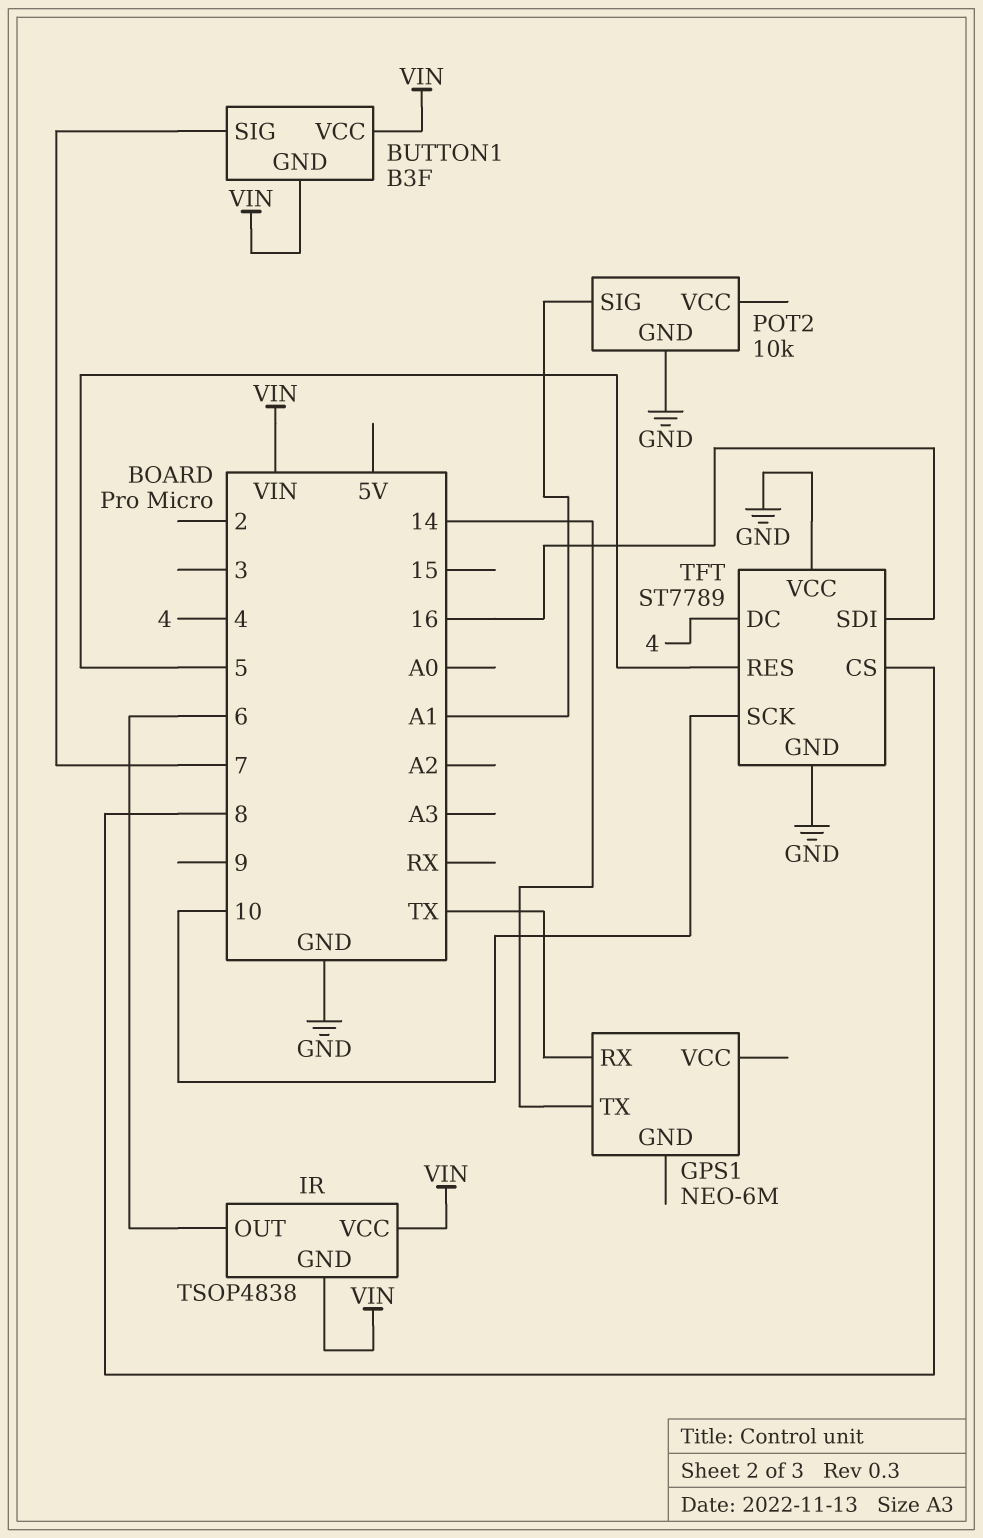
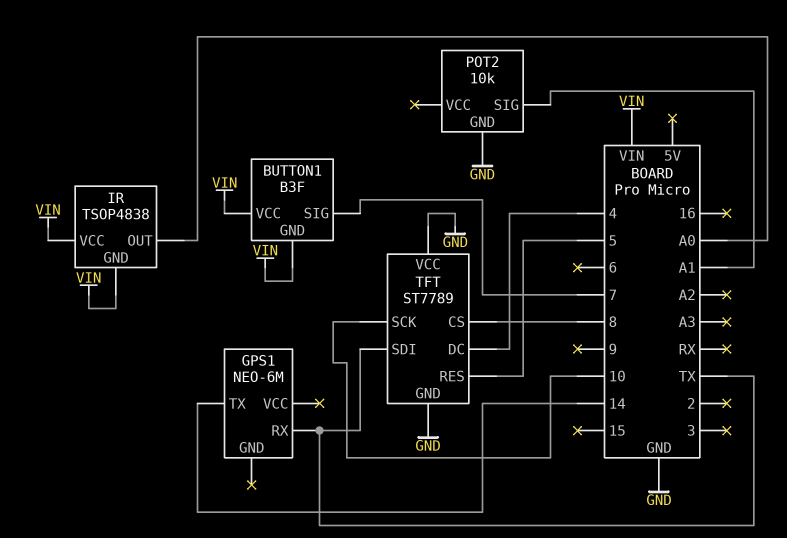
IR pin OUT: 6 -> A0
TFT pin SDI: 16 -> TX

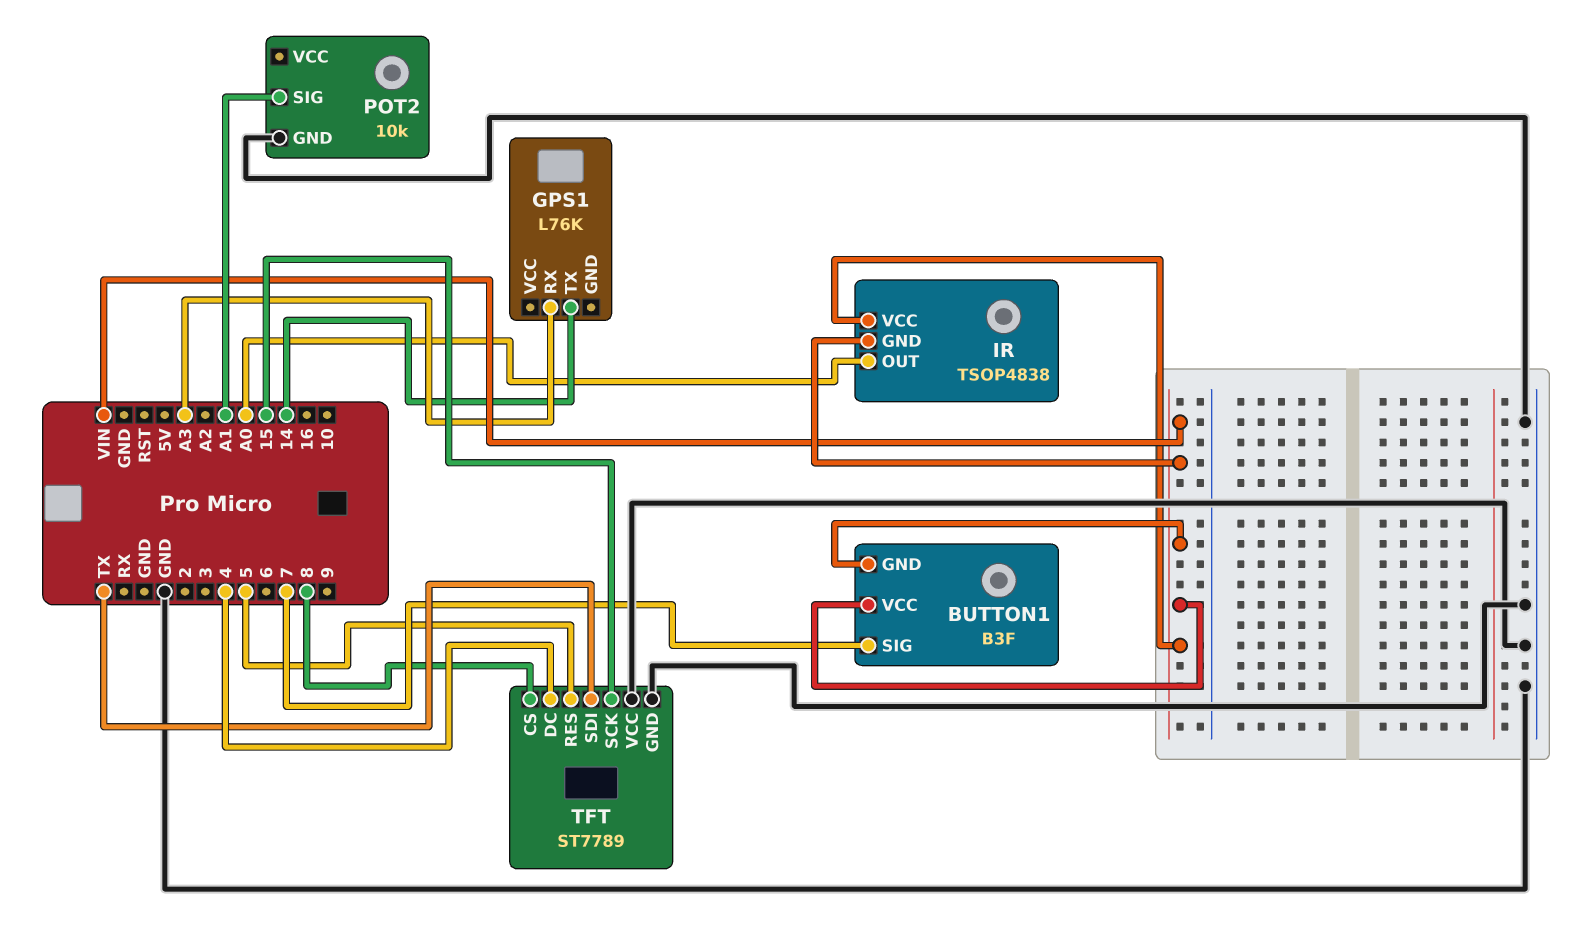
GPS1: NEO-6M -> L76K
GPS1 pin RX: TX -> A3
TFT pin SCK: 10 -> 15

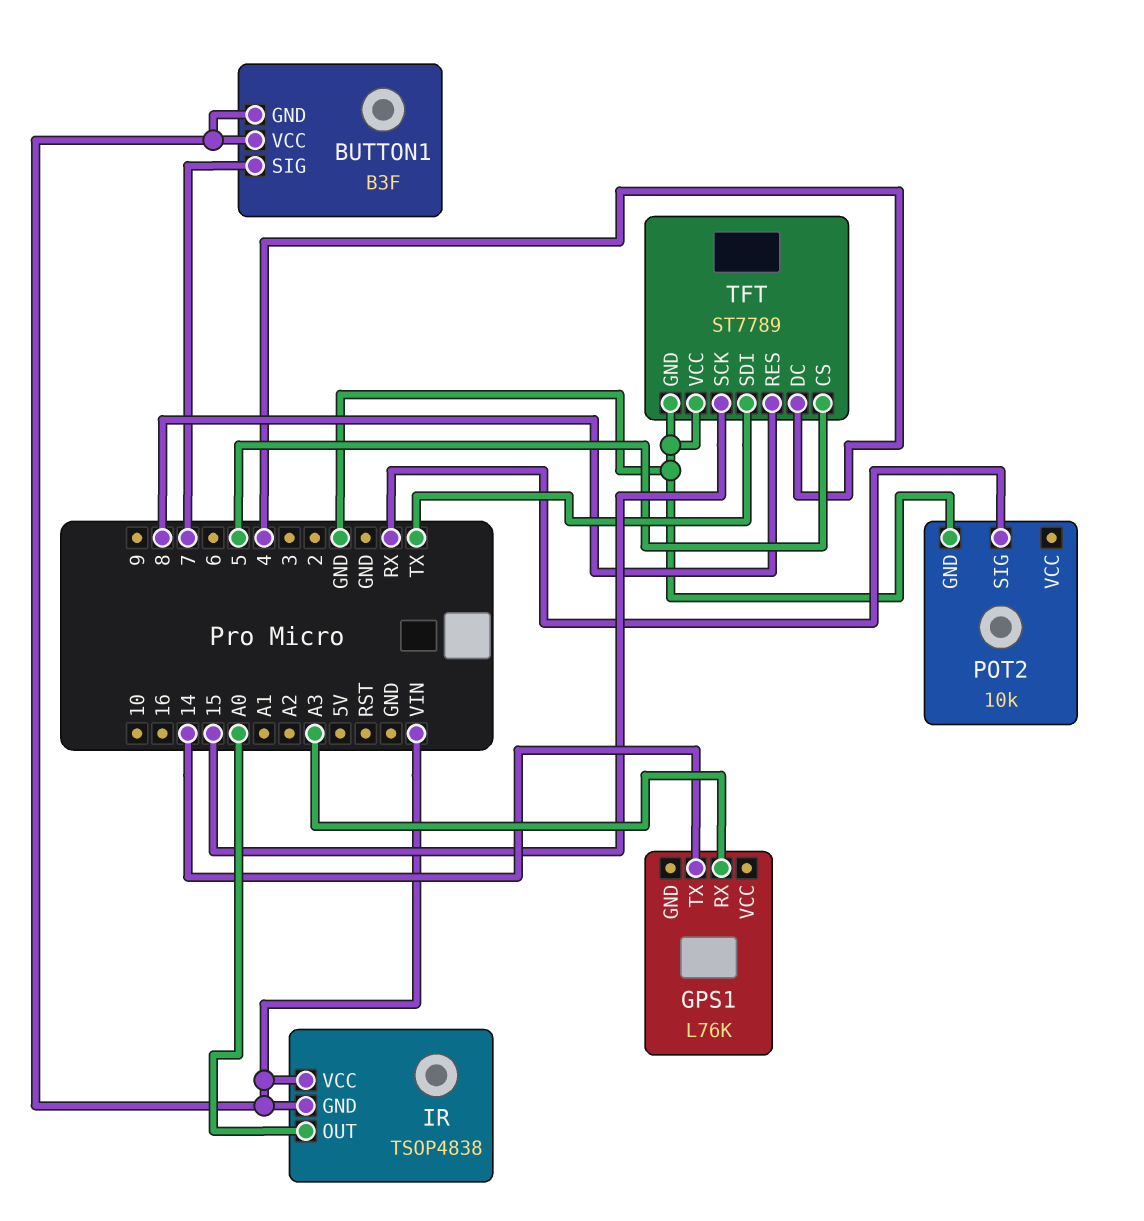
POT2 pin SIG: A1 -> RX
TFT pin CS: 8 -> 5
TFT pin RES: 5 -> 8

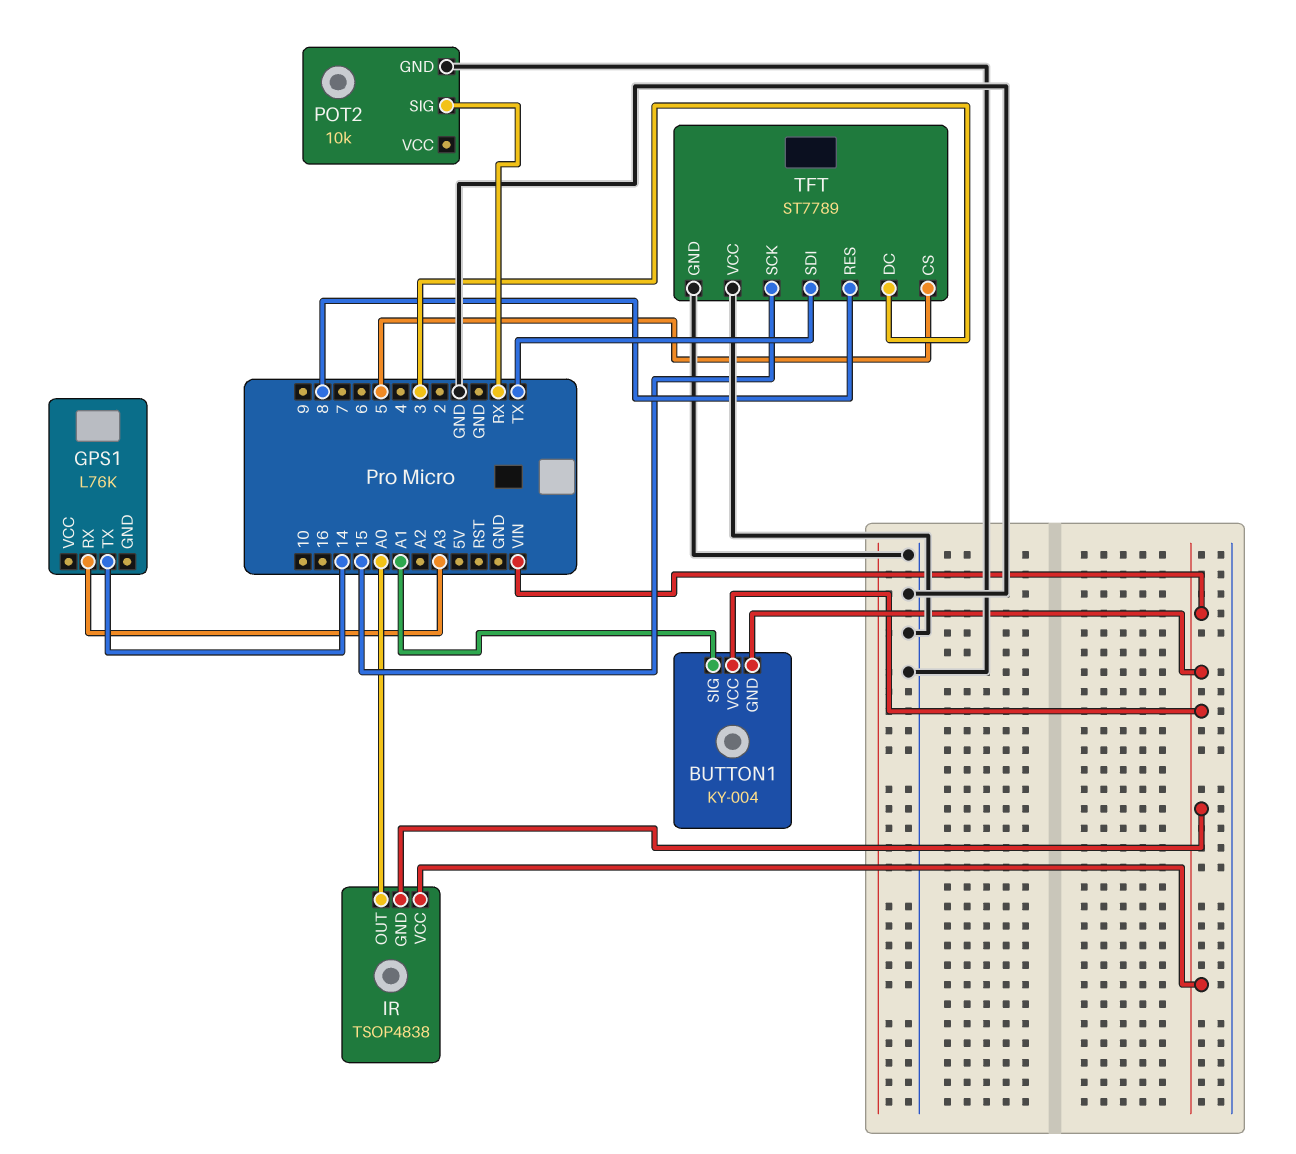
BUTTON1: B3F -> KY-004
BUTTON1 pin SIG: 7 -> A1
TFT pin DC: 4 -> 3

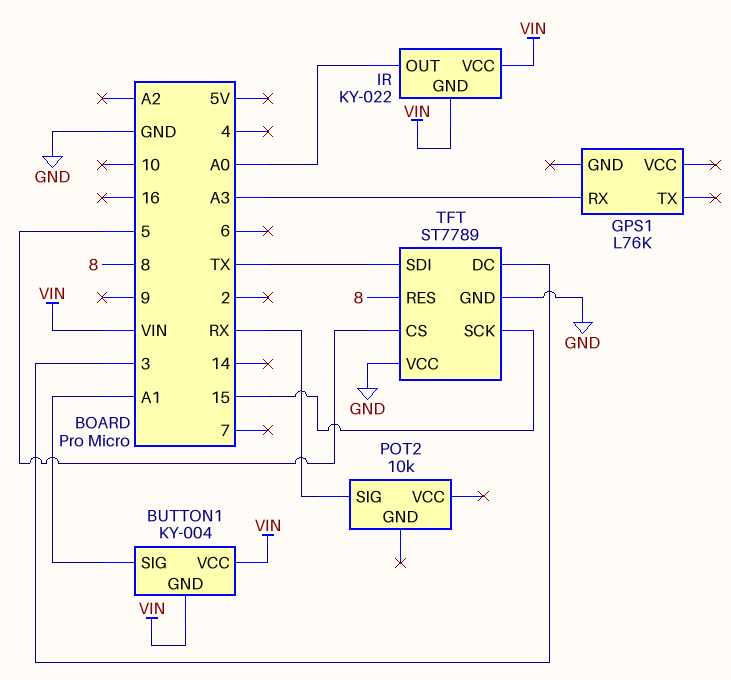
GPS1 pin TX: 14 -> none
IR: TSOP4838 -> KY-022
POT2 pin GND: GND -> none

